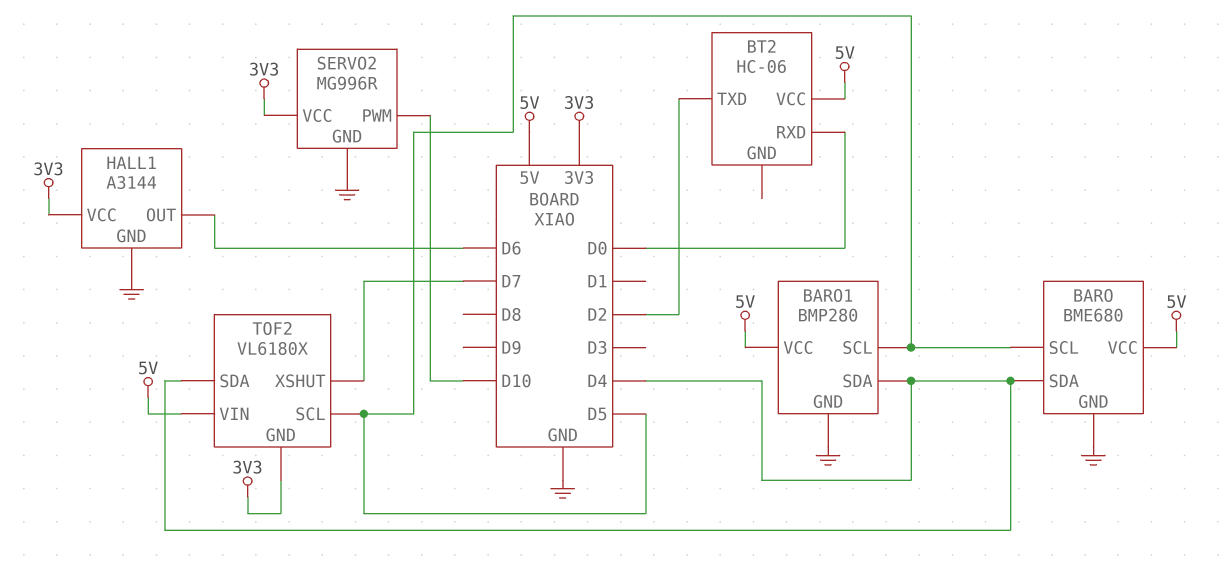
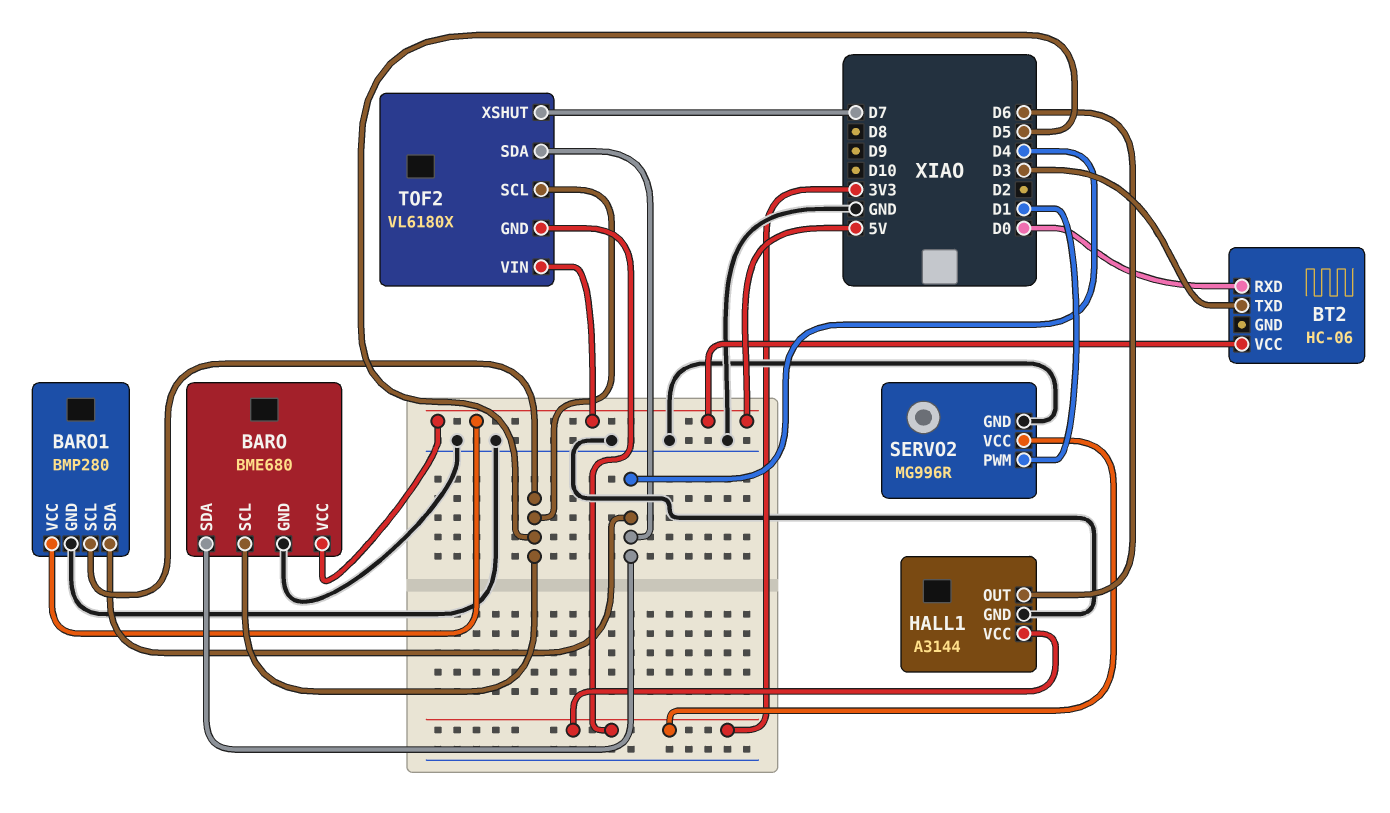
BT2 pin TXD: D2 -> D3
SERVO2 pin PWM: D10 -> D1

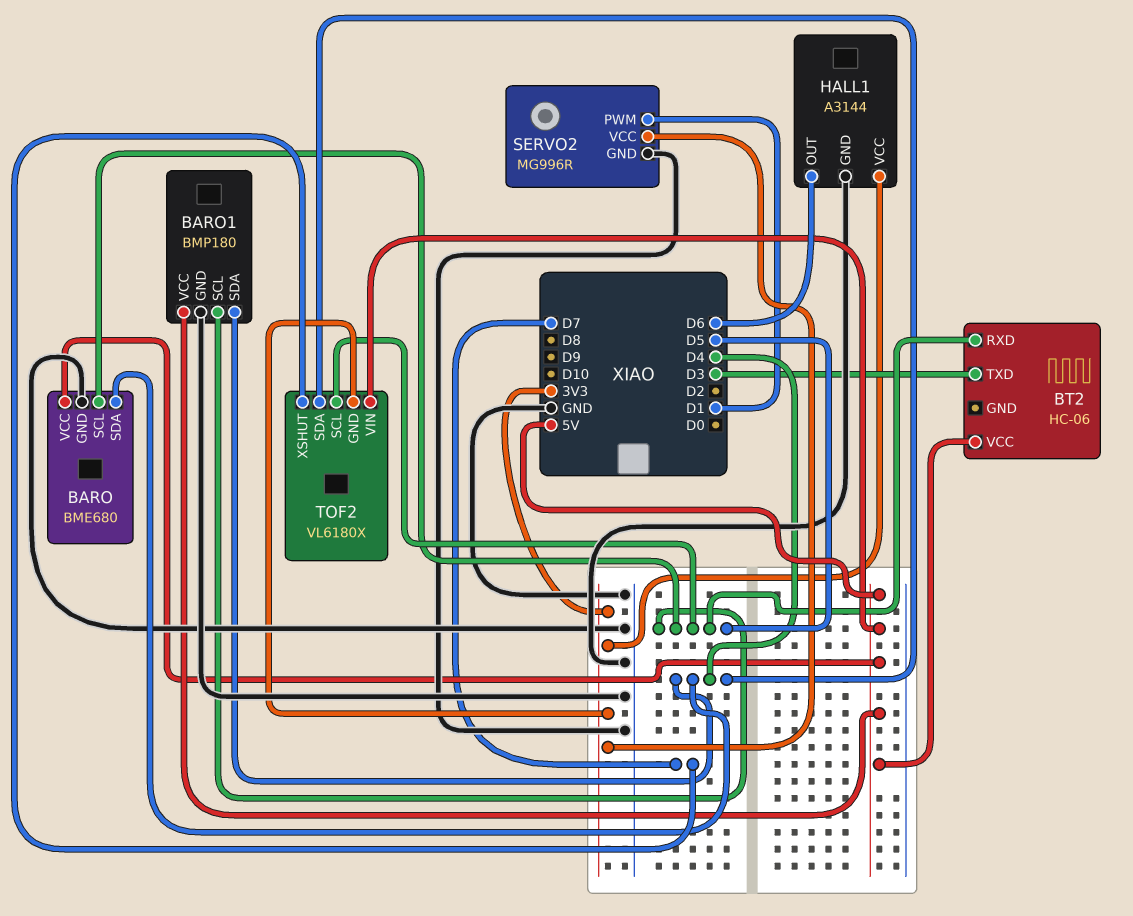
BARO1: BMP280 -> BMP180
BT2 pin RXD: D0 -> D5

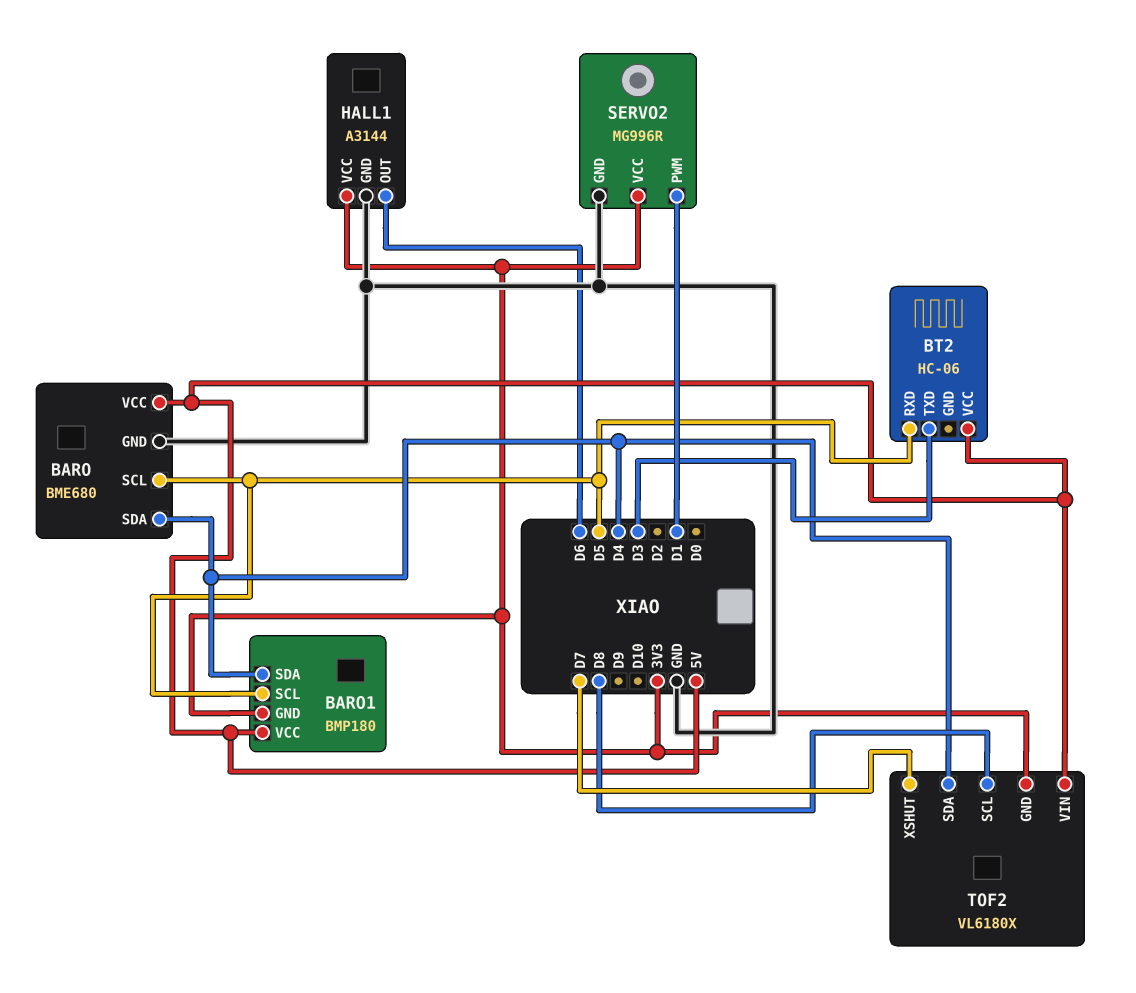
BARO1 pin GND: GND -> 3V3
TOF2 pin SCL: D5 -> D8

